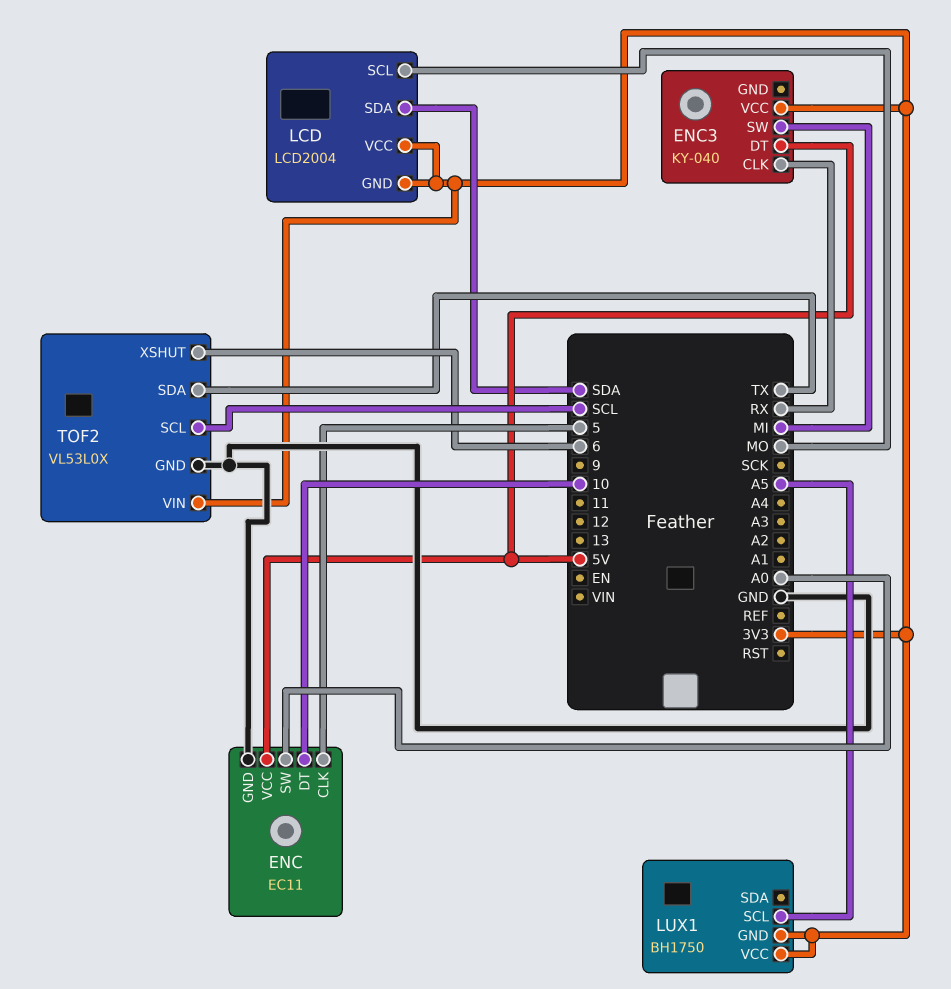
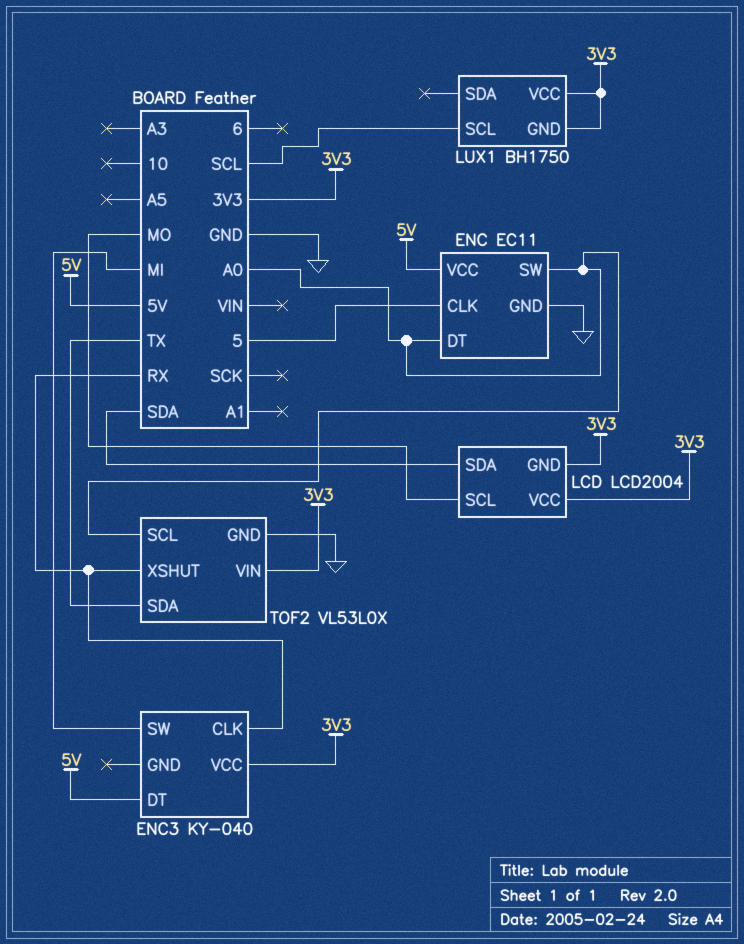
ENC pin DT: 10 -> A0
LUX1 pin SCL: A5 -> SCL
TOF2 pin SCL: SCL -> A0
TOF2 pin XSHUT: 6 -> RX

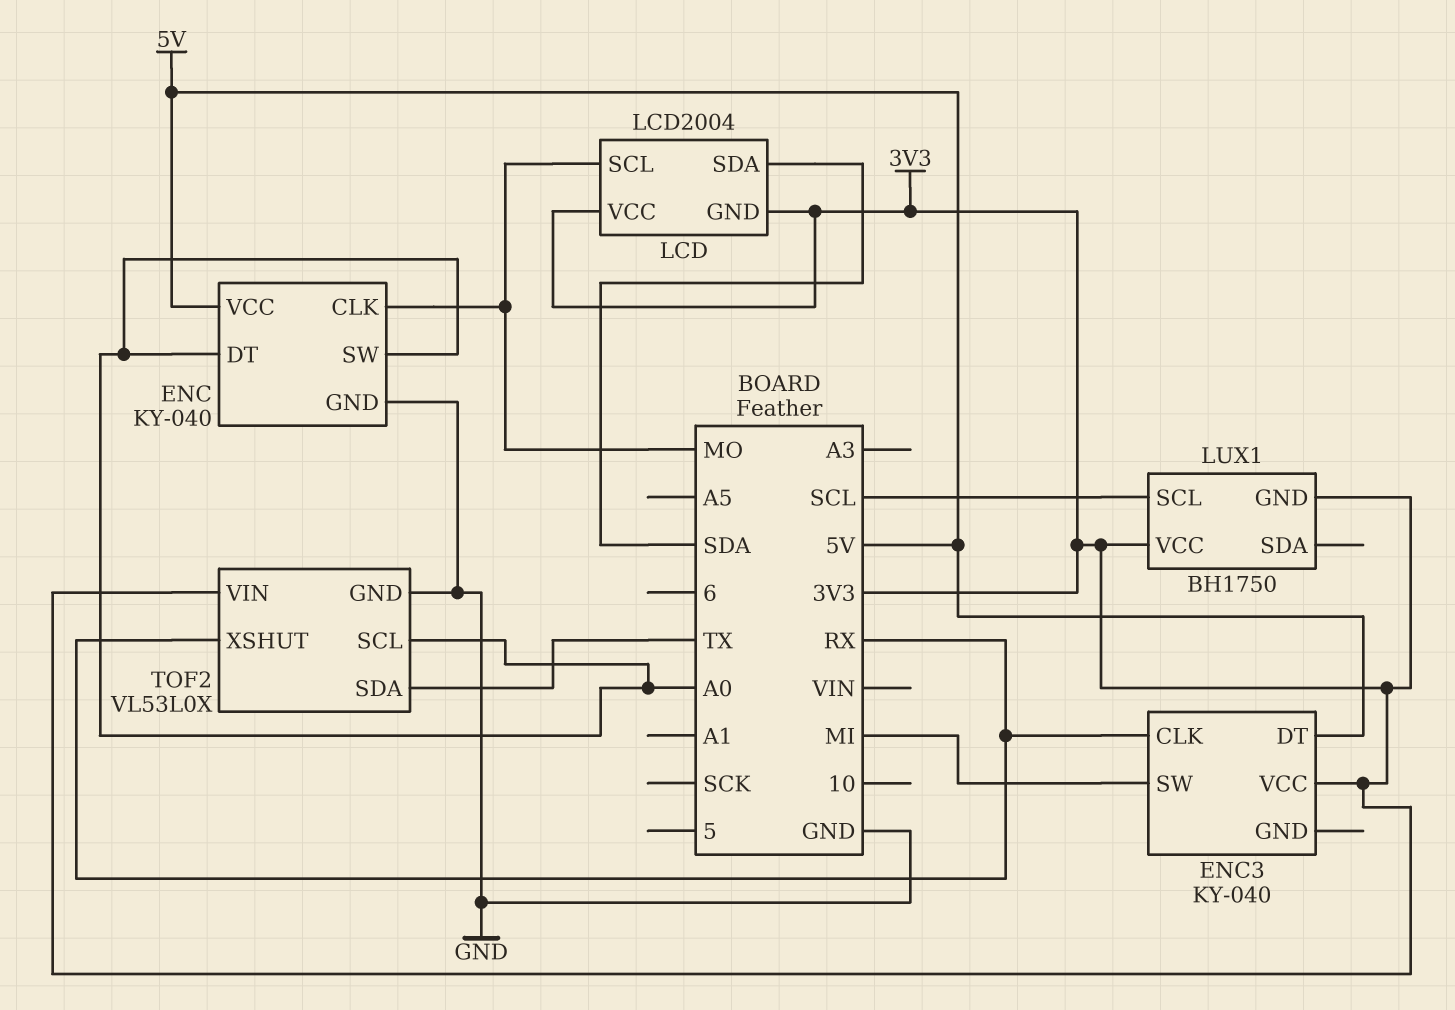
ENC: EC11 -> KY-040
ENC pin CLK: 5 -> MO

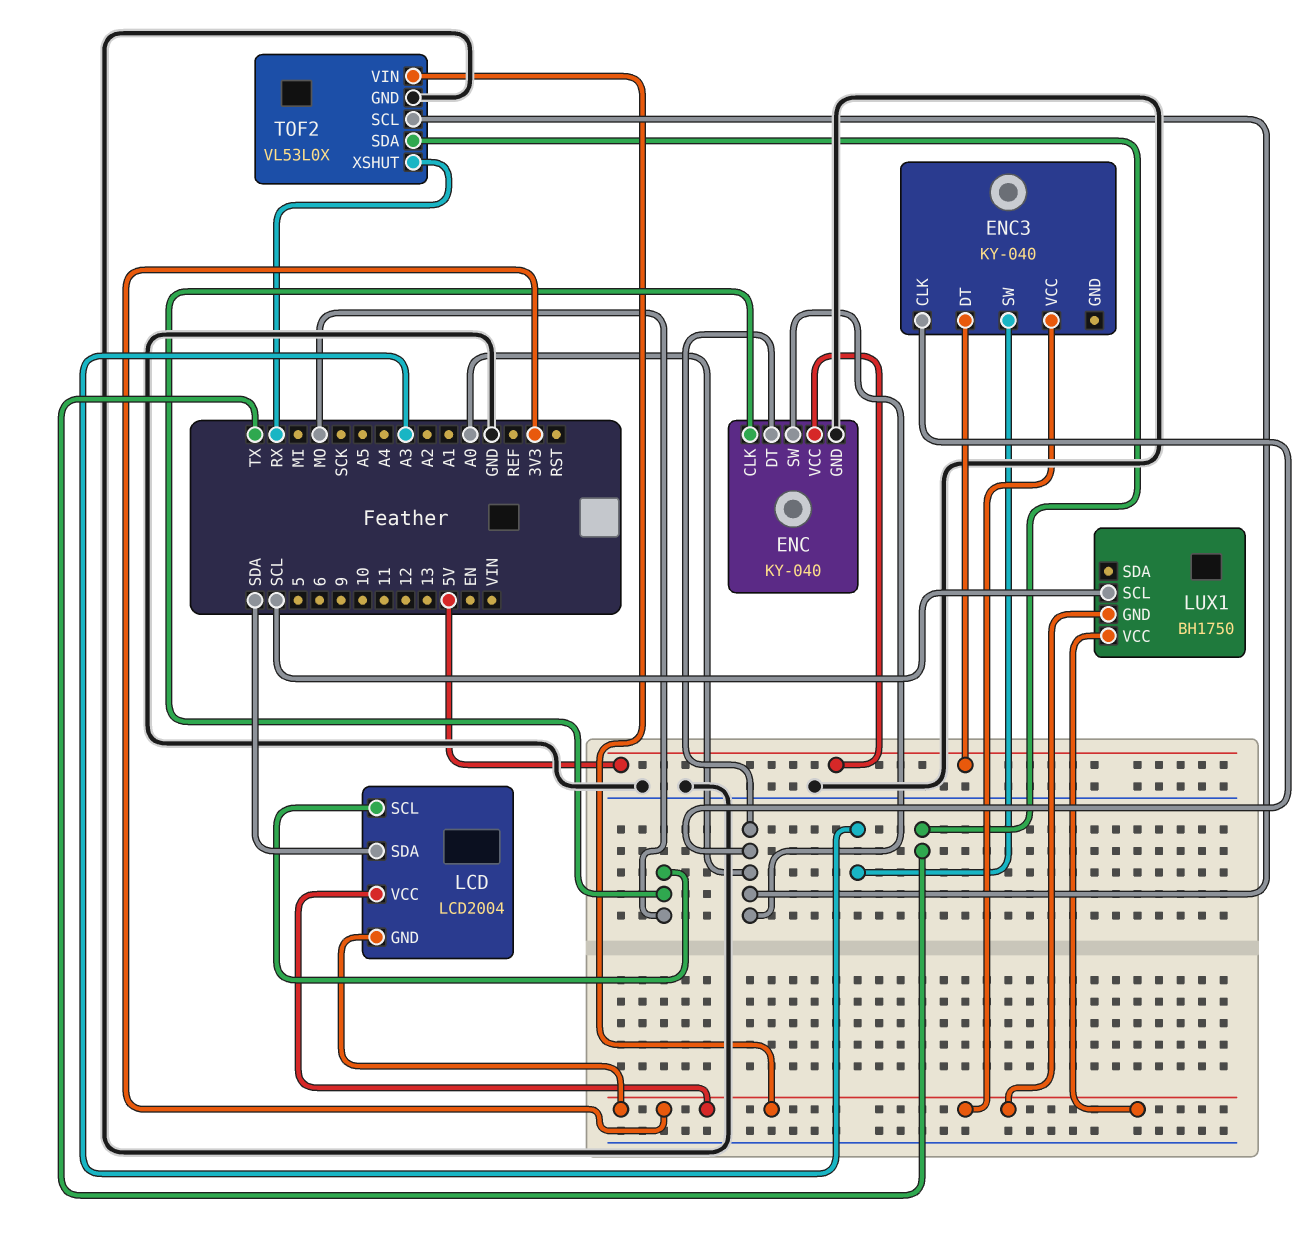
ENC3 pin CLK: RX -> A0
ENC3 pin SW: MI -> A3

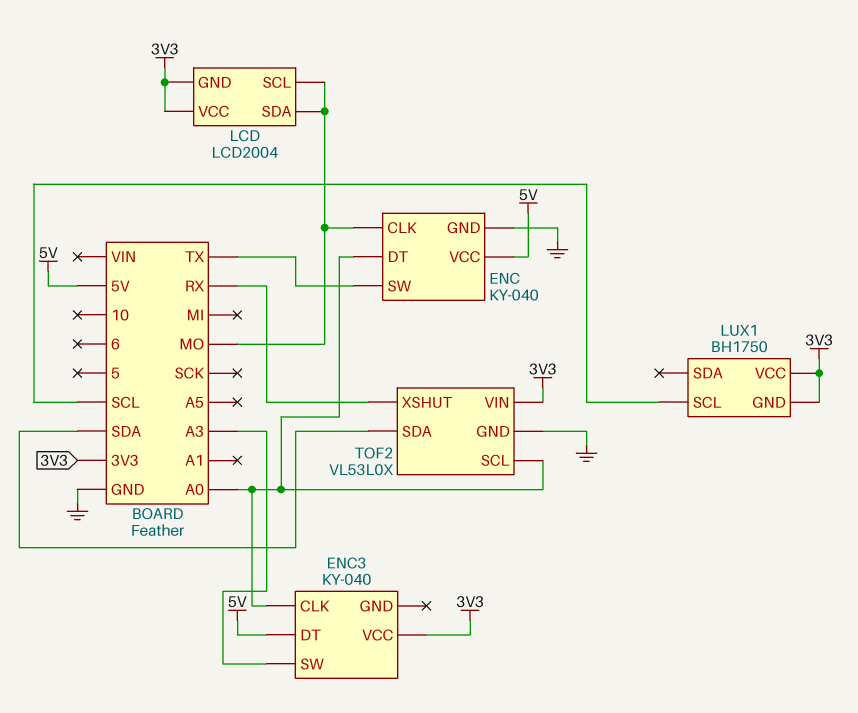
ENC pin SW: A0 -> TX
LCD pin SDA: SDA -> MO
TOF2 pin SDA: TX -> SDA

